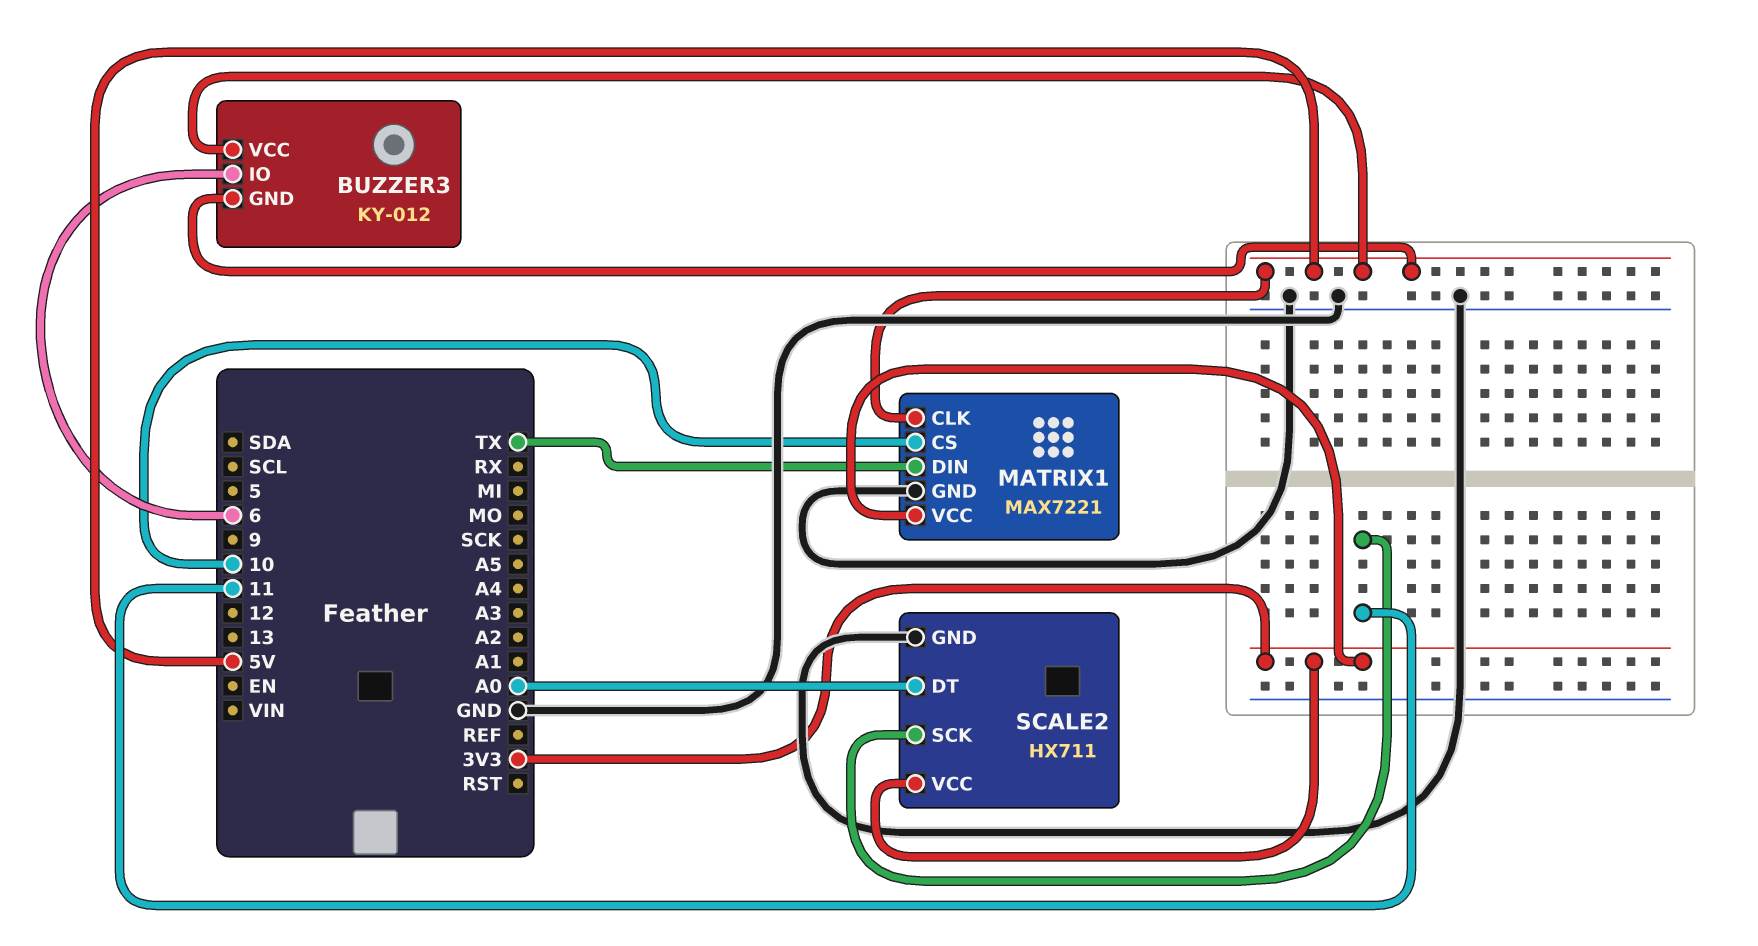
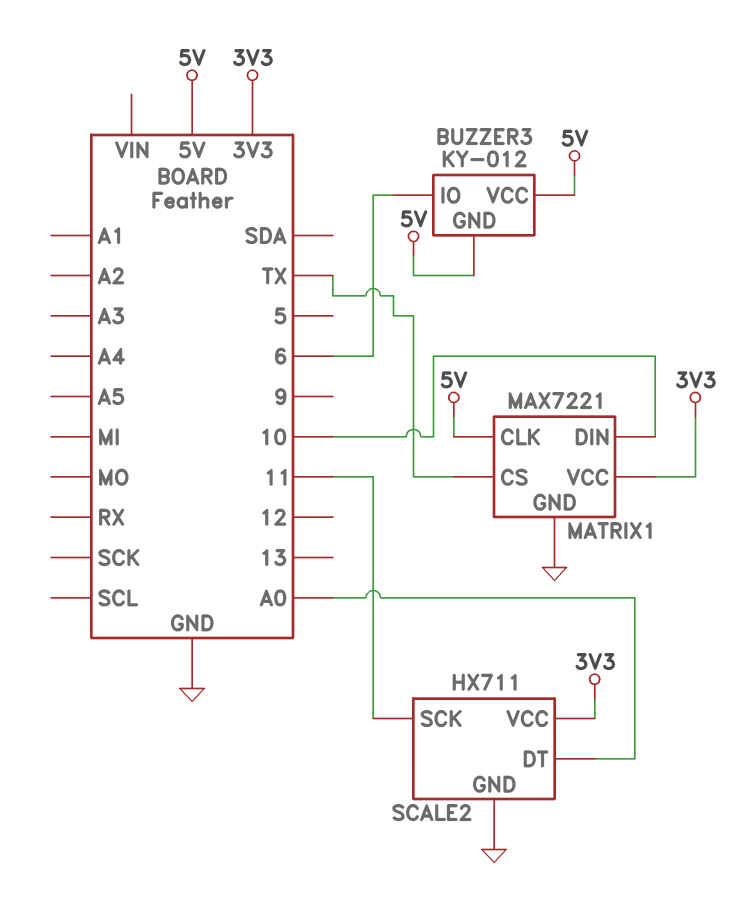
MATRIX1 pin CS: 10 -> TX
MATRIX1 pin DIN: TX -> 10

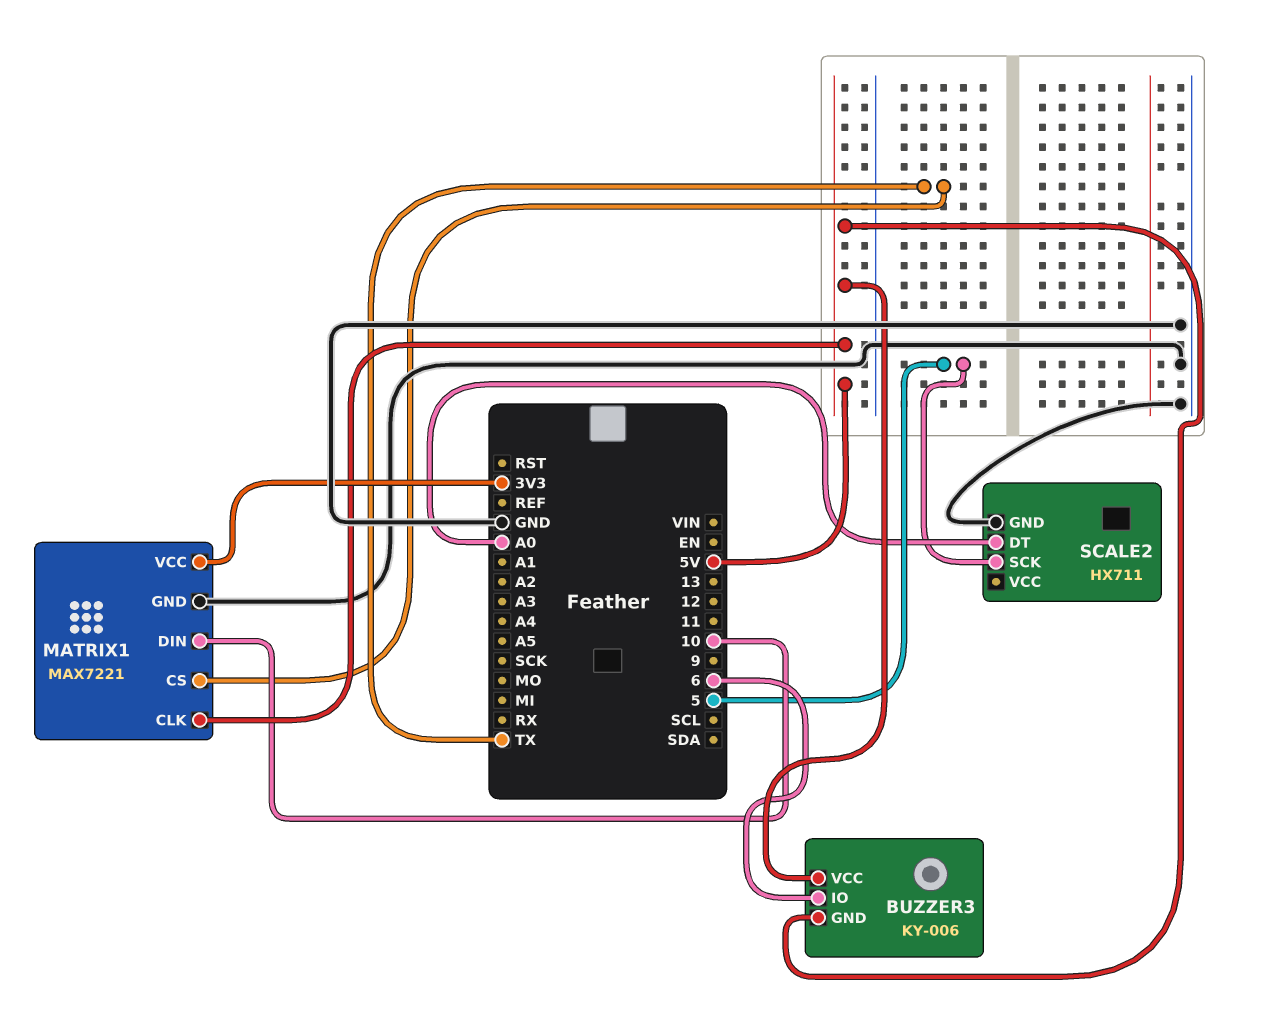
BUZZER3: KY-012 -> KY-006
SCALE2 pin SCK: 11 -> 5
SCALE2 pin VCC: 3V3 -> none

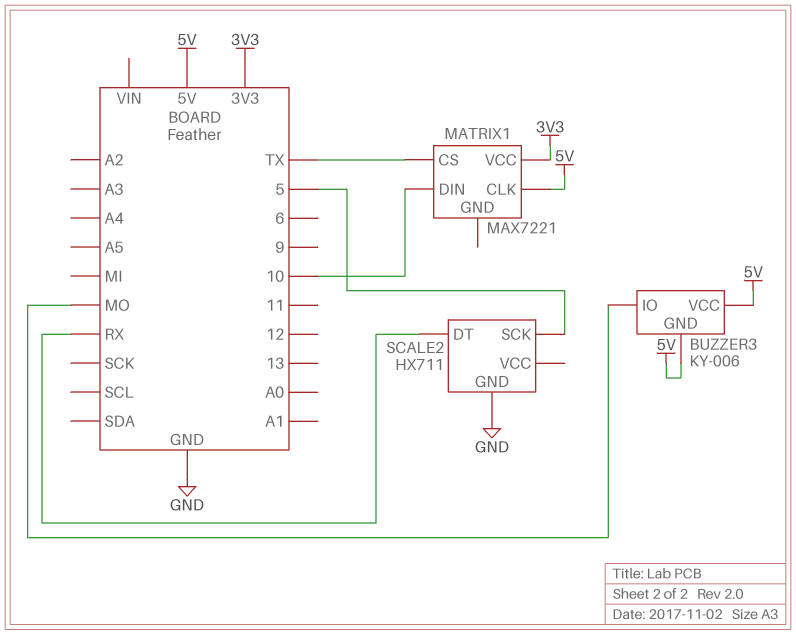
BUZZER3 pin IO: 6 -> MO
MATRIX1 pin GND: GND -> none
SCALE2 pin DT: A0 -> RX

